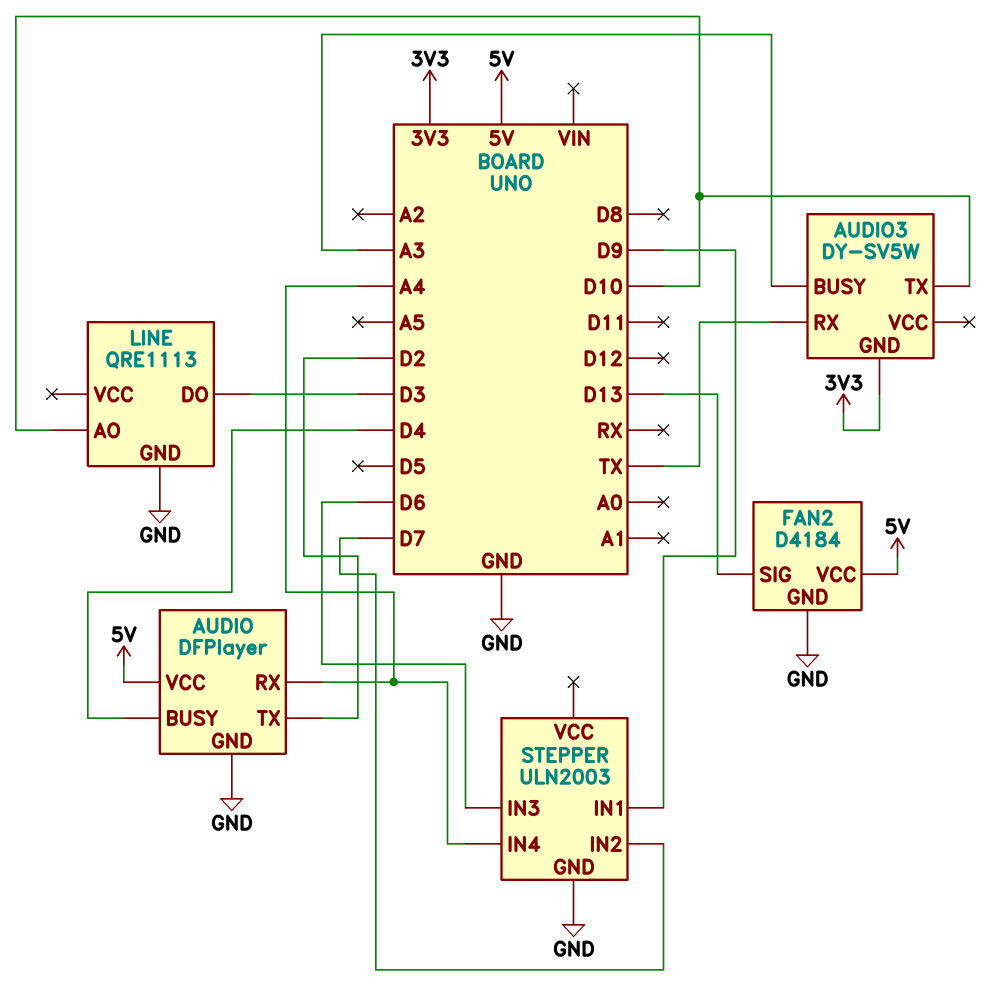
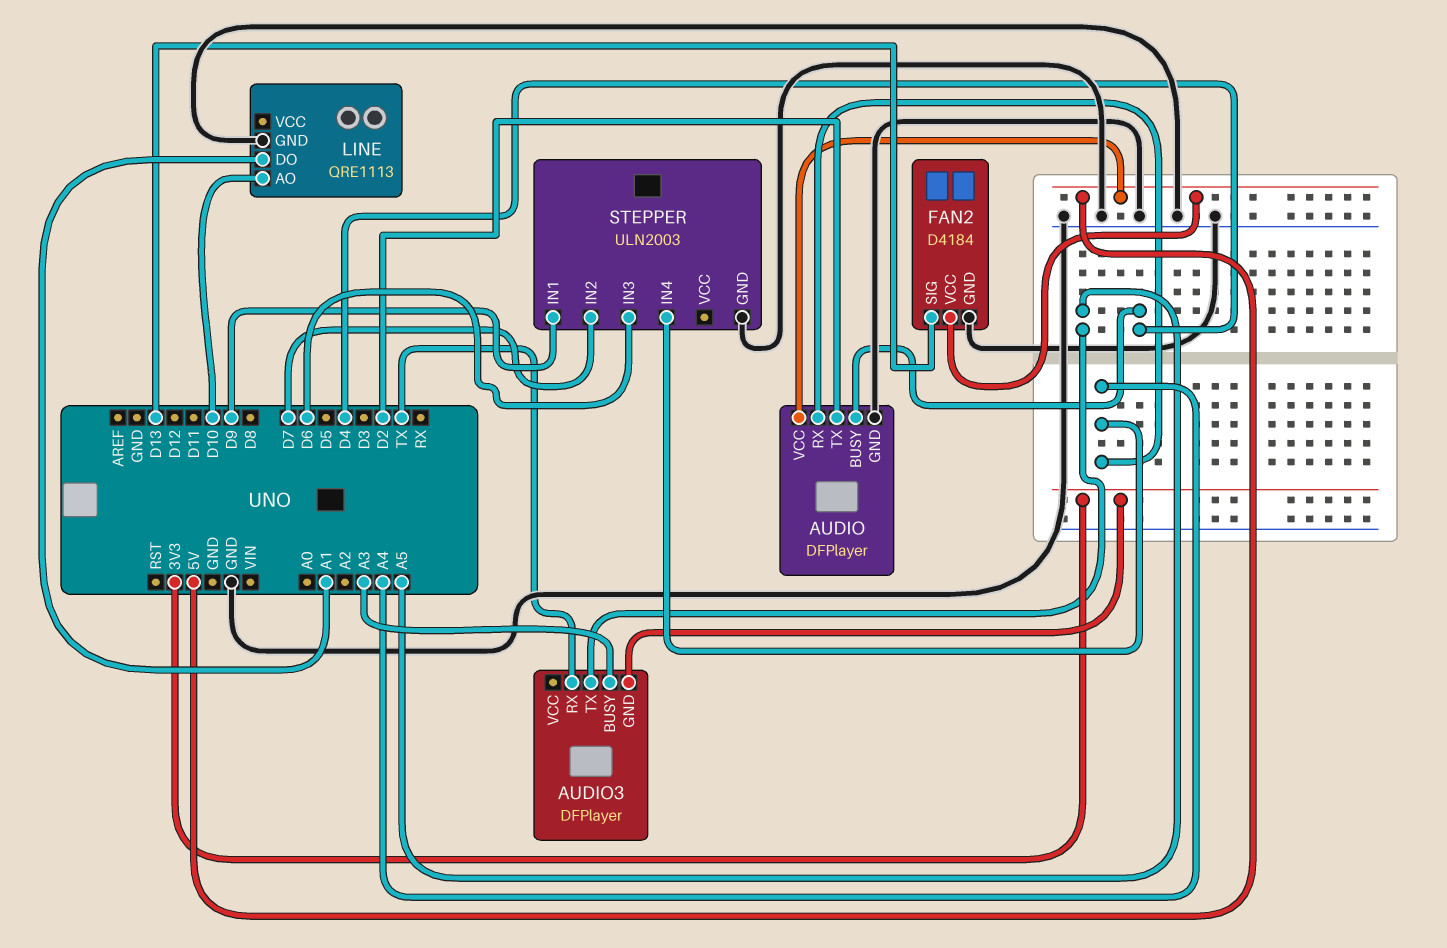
AUDIO3: DY-SV5W -> DFPlayer
AUDIO3 pin TX: D10 -> A5
LINE pin DO: D3 -> A1

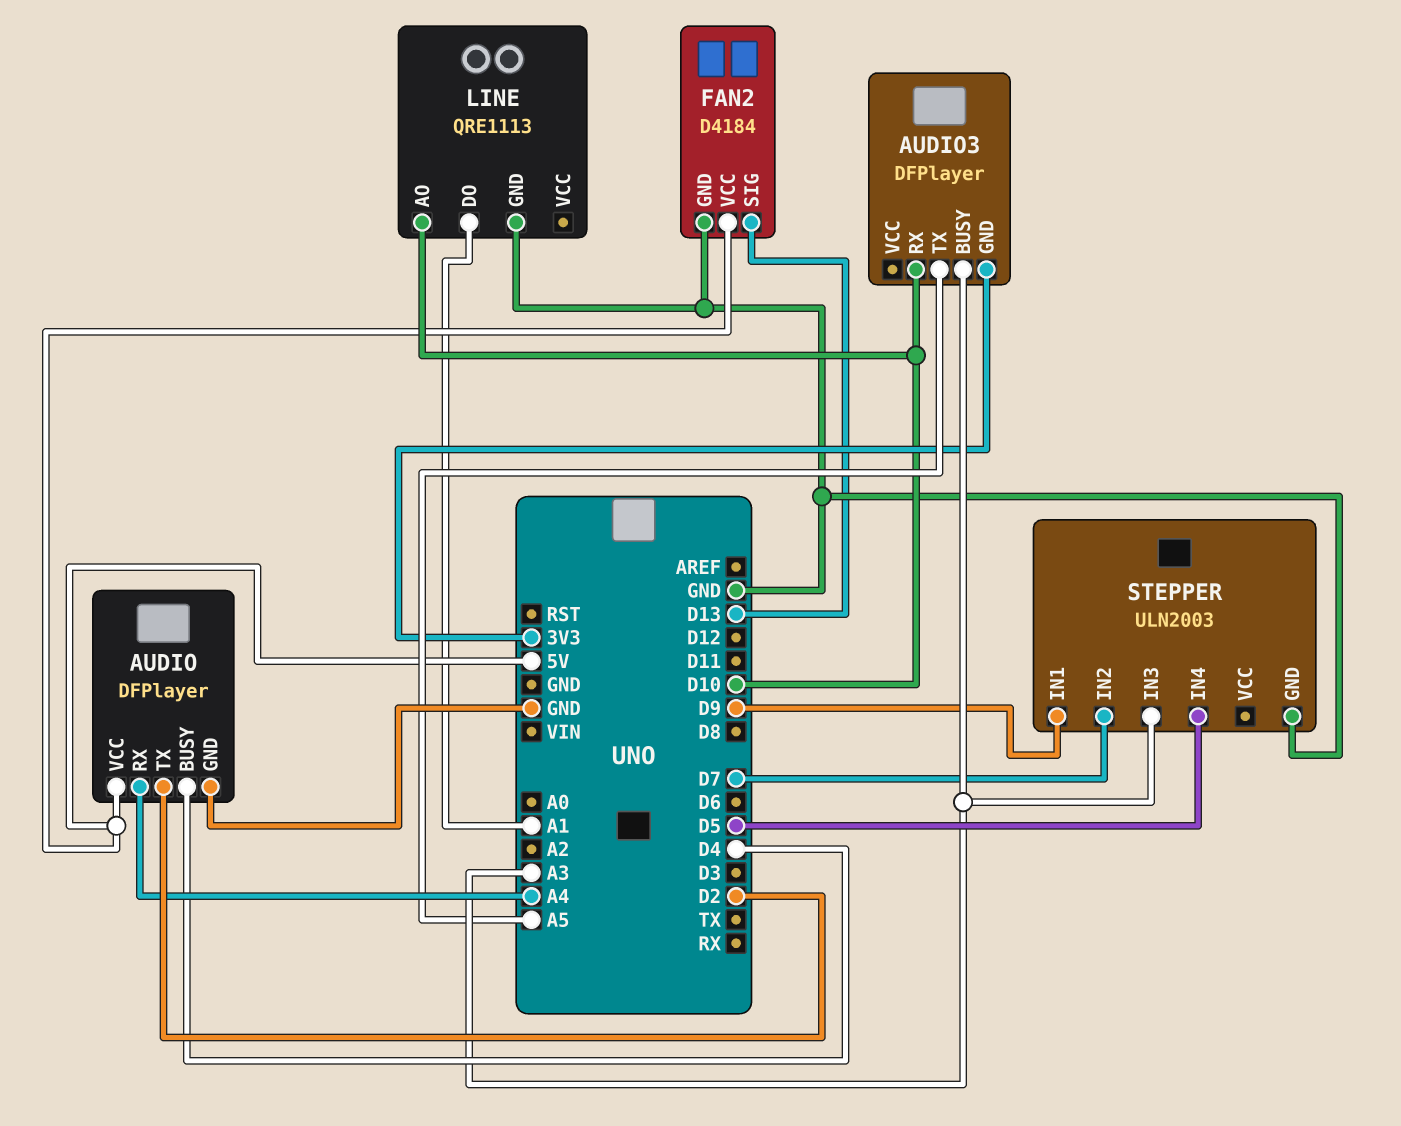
AUDIO3 pin RX: TX -> D10
STEPPER pin IN3: D6 -> A3
STEPPER pin IN4: A4 -> D5

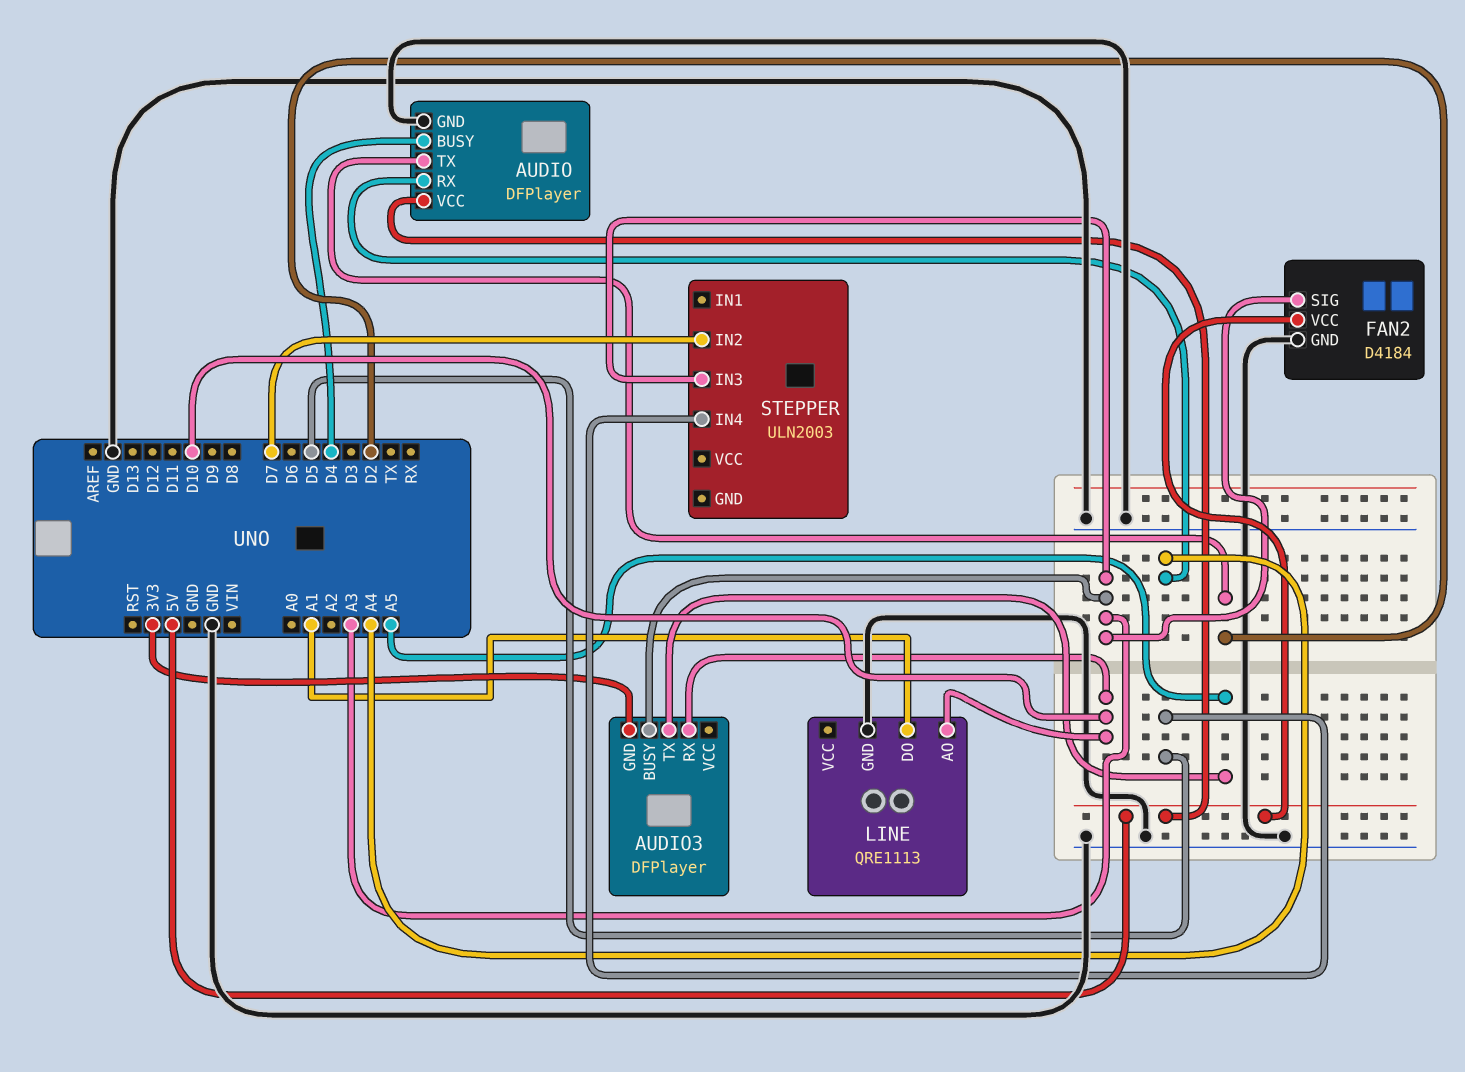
FAN2 pin SIG: D13 -> A3
STEPPER pin GND: GND -> none
STEPPER pin IN1: D9 -> none

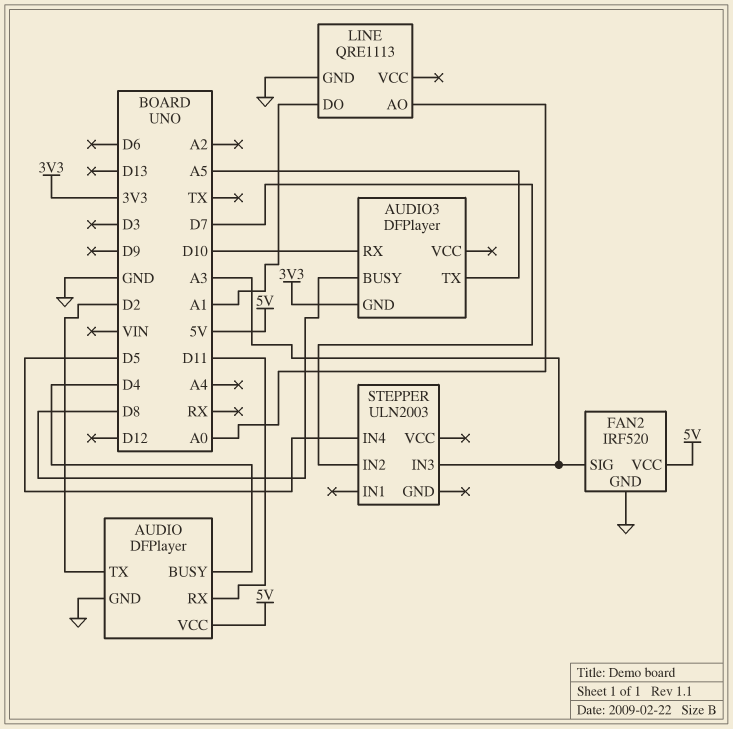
AUDIO pin RX: A4 -> D11
AUDIO3 pin BUSY: A3 -> D8
FAN2: D4184 -> IRF520
LINE pin AO: D10 -> A0

